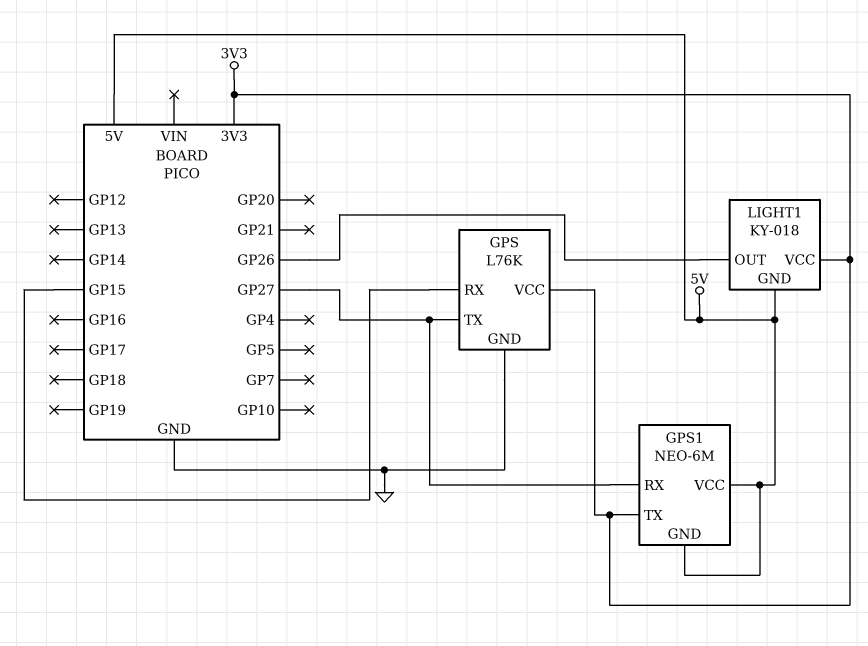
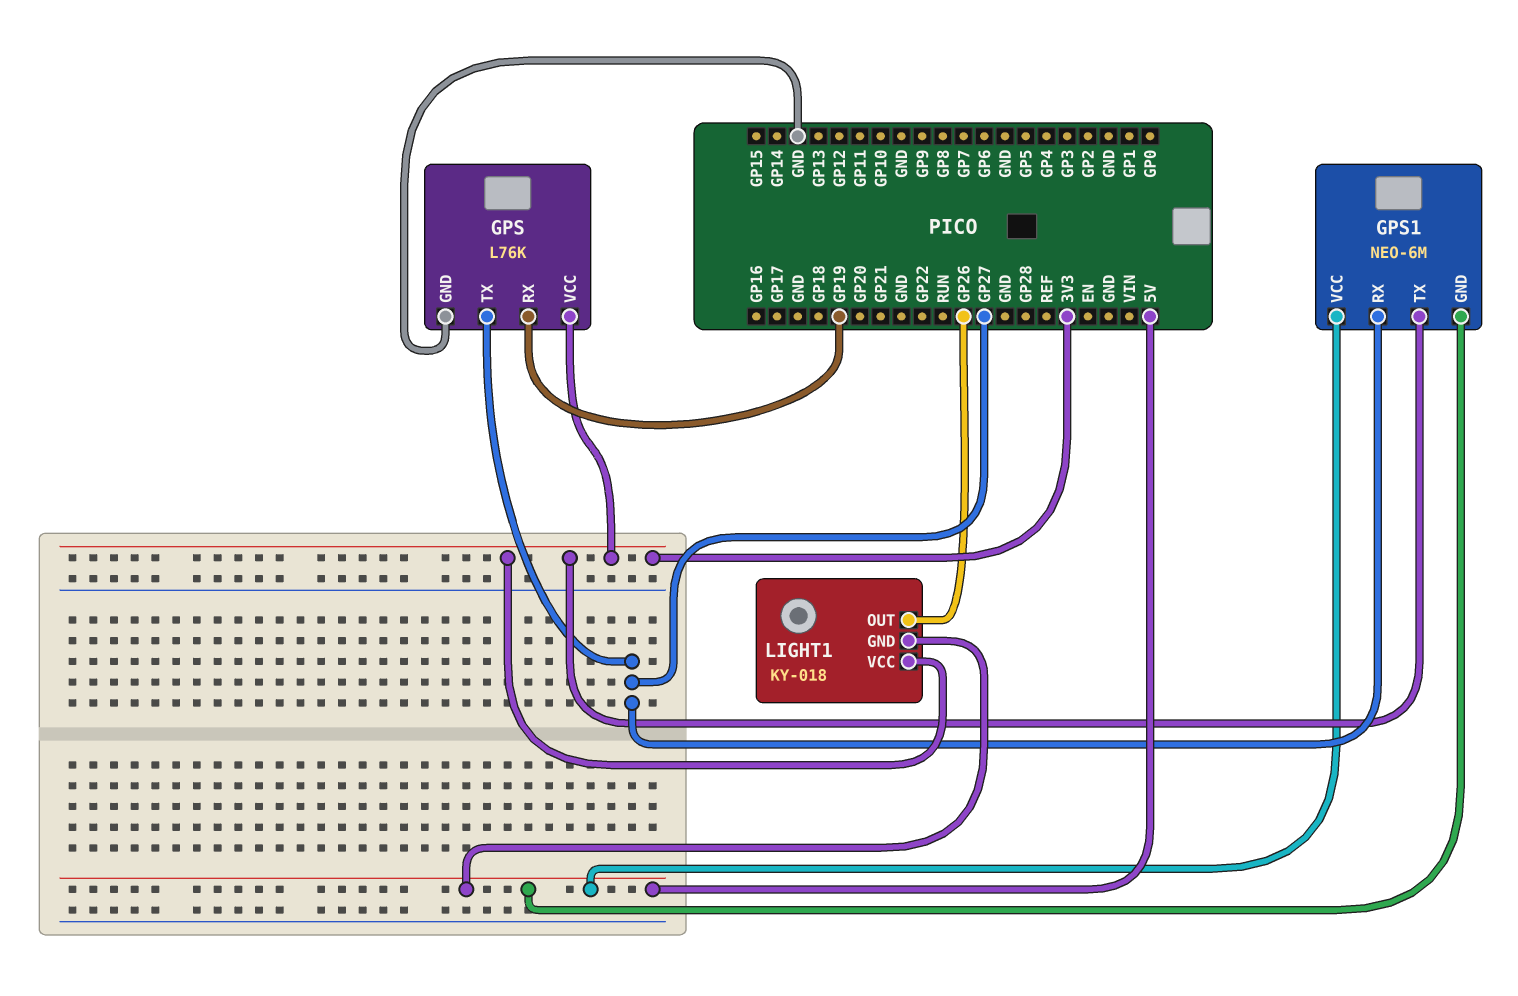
GPS pin RX: GP15 -> GP19

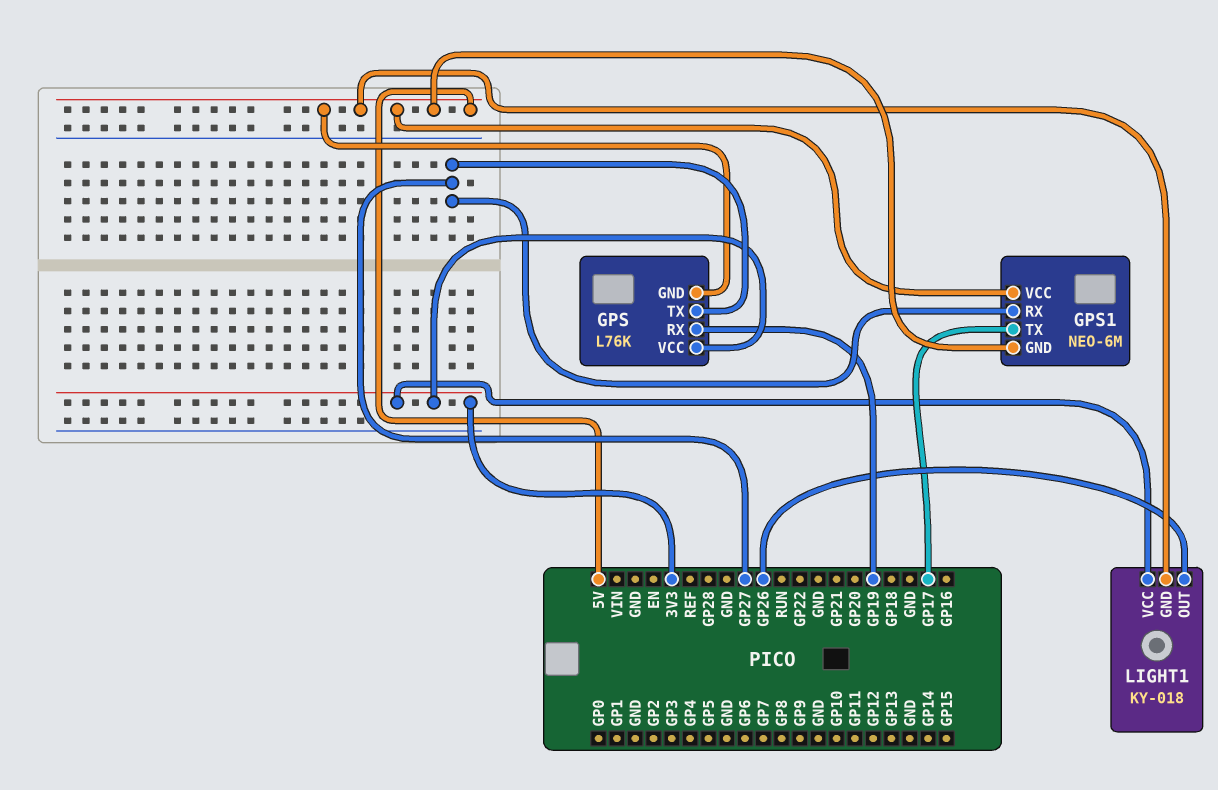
GPS pin GND: GND -> 5V
GPS1 pin TX: 3V3 -> GP17

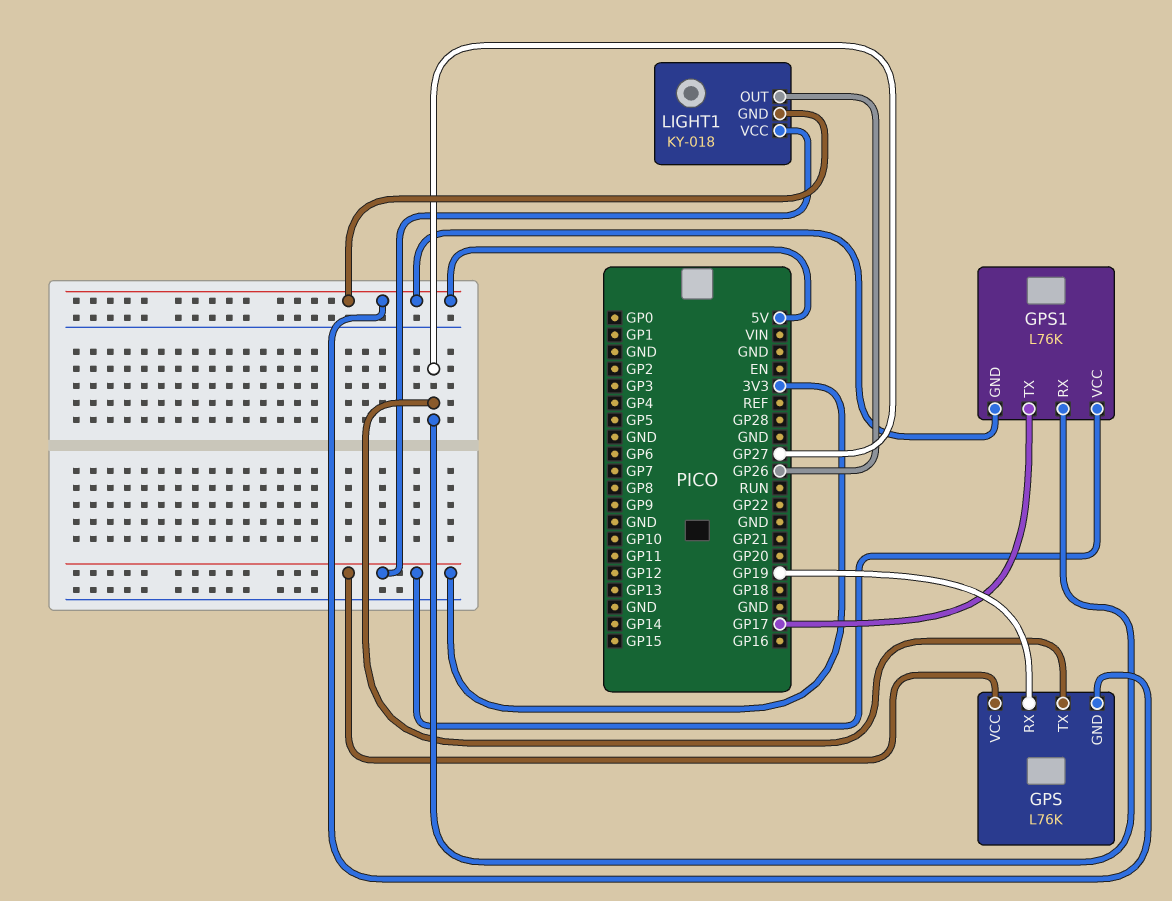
GPS1: NEO-6M -> L76K
GPS1 pin VCC: 5V -> 3V3

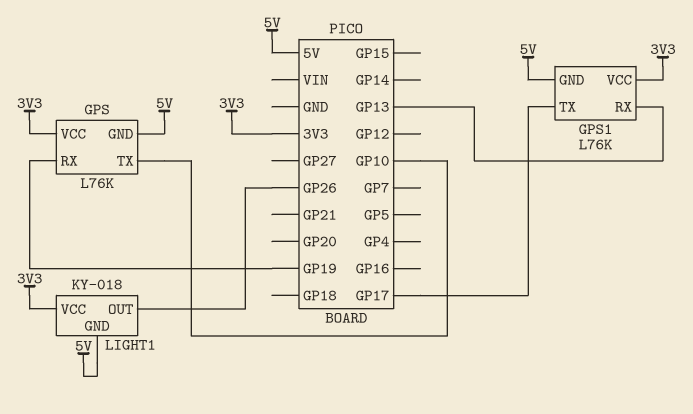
GPS pin TX: GP27 -> GP10
GPS1 pin RX: GP27 -> GP13

